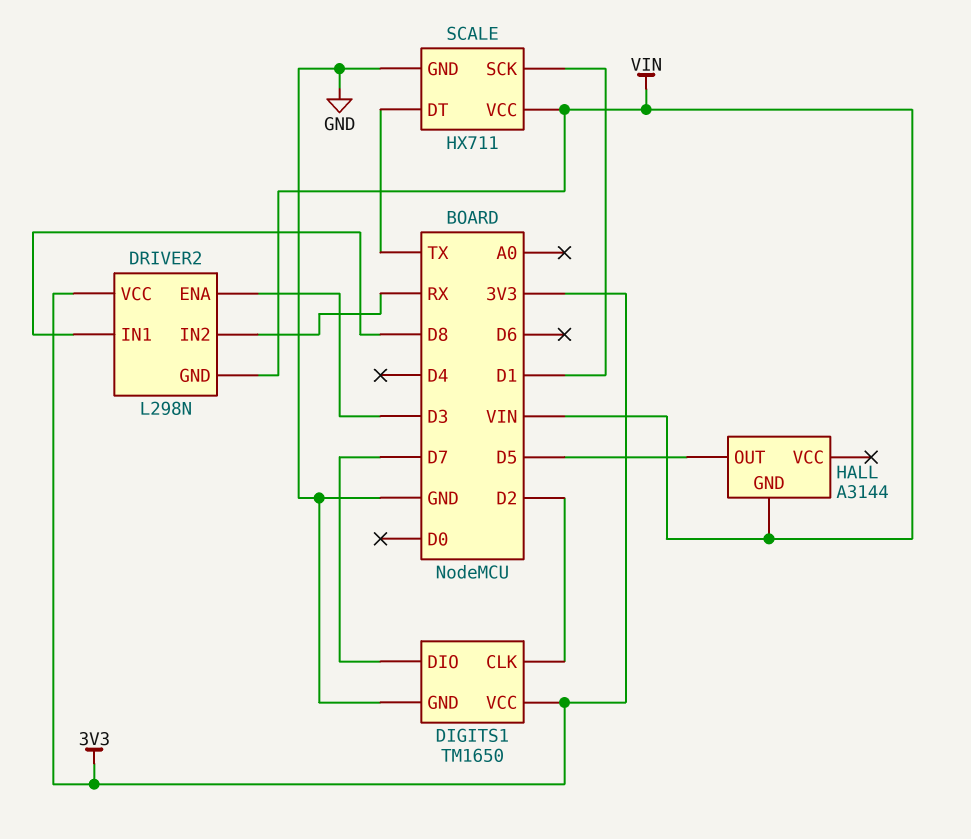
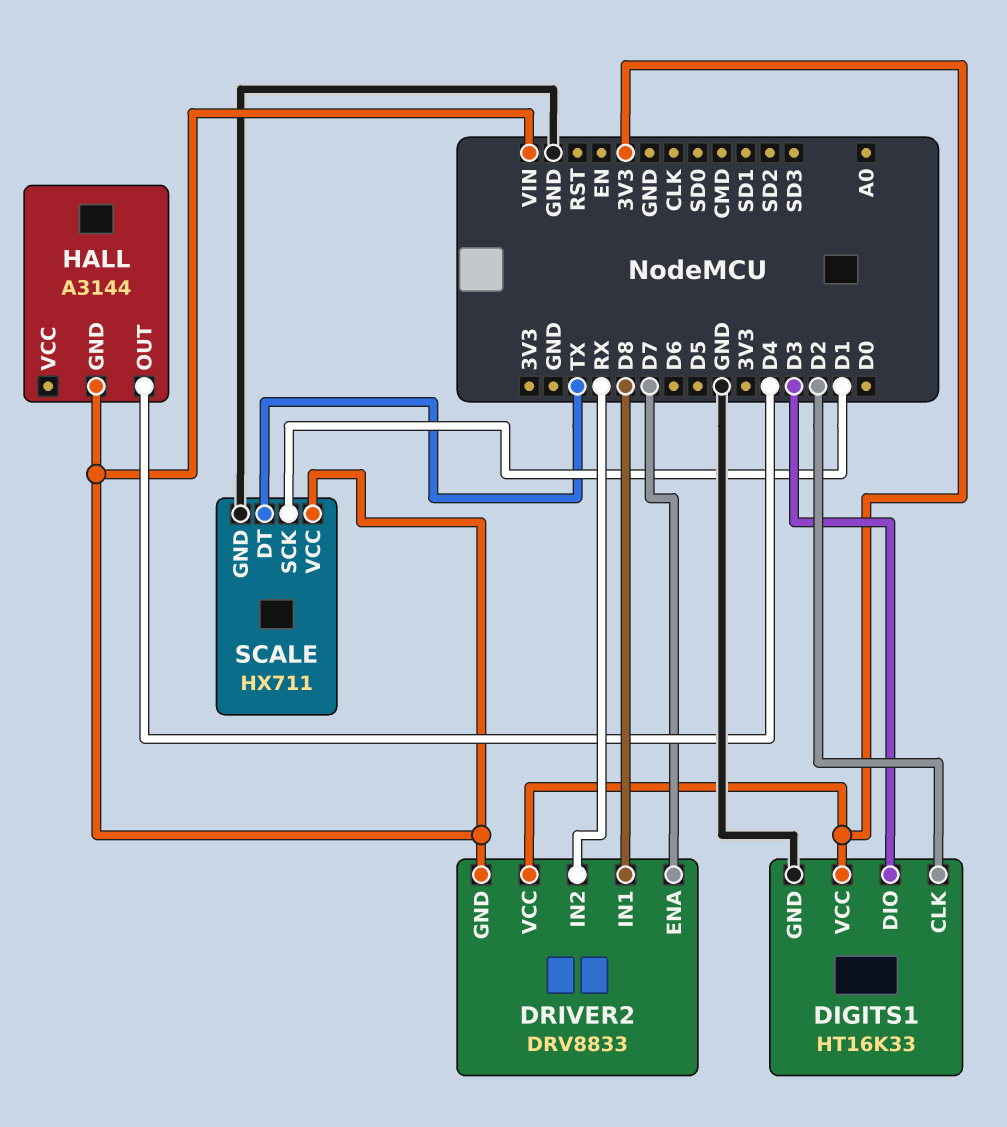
DIGITS1: TM1650 -> HT16K33
DIGITS1 pin DIO: D7 -> D3
DRIVER2: L298N -> DRV8833
DRIVER2 pin ENA: D3 -> D7
HALL pin OUT: D5 -> D4

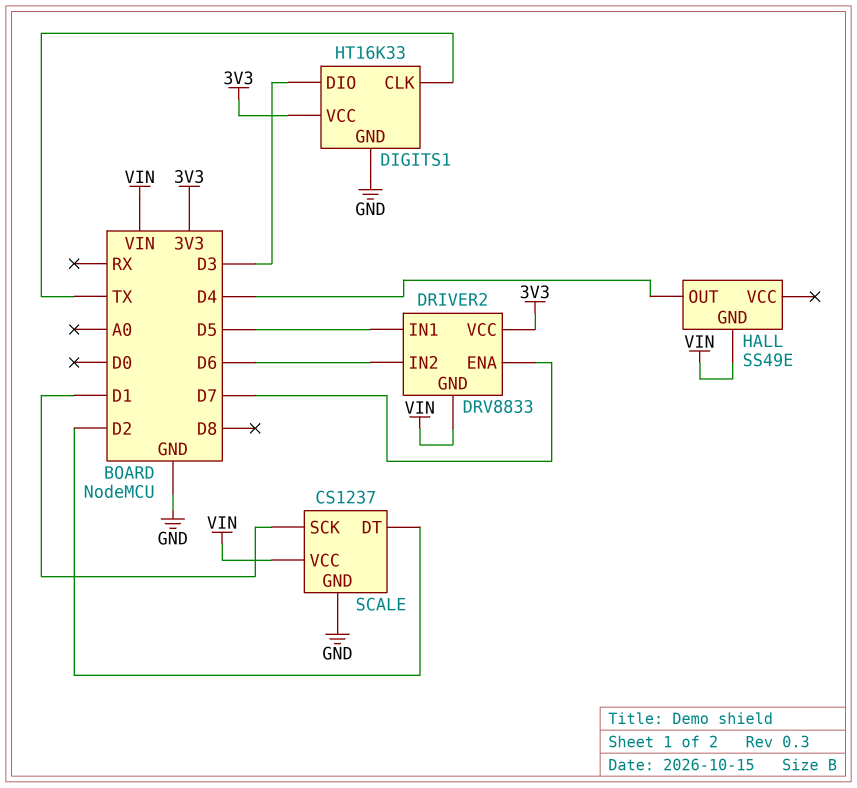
DIGITS1 pin CLK: D2 -> TX
DRIVER2 pin IN1: D8 -> D5
DRIVER2 pin IN2: RX -> D6
HALL: A3144 -> SS49E
SCALE: HX711 -> CS1237
SCALE pin DT: TX -> D2

